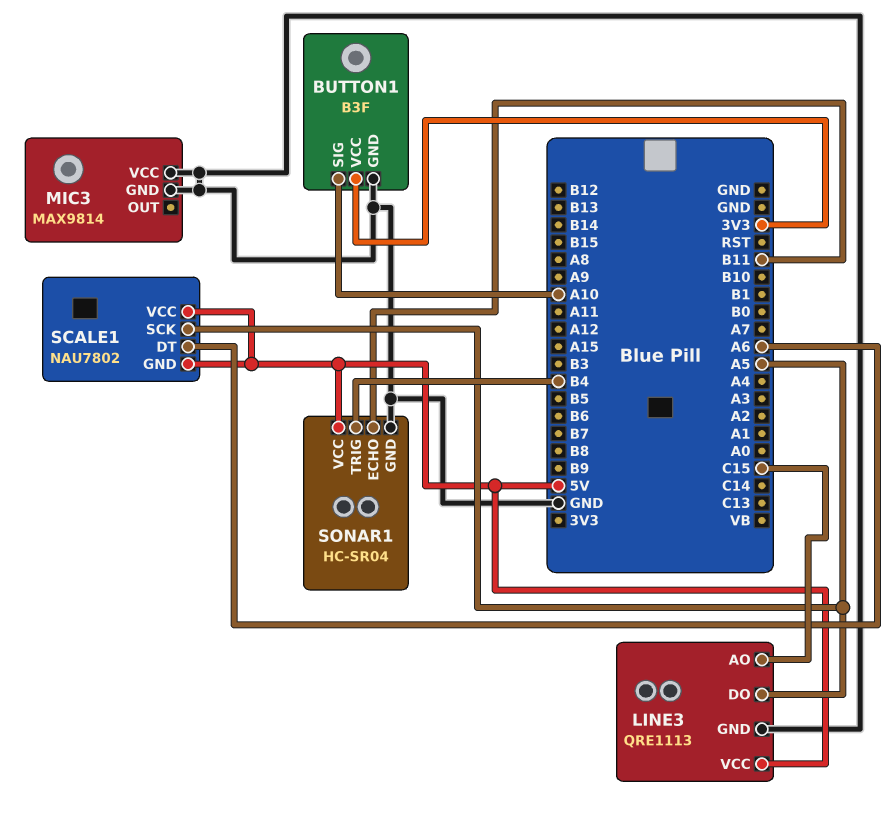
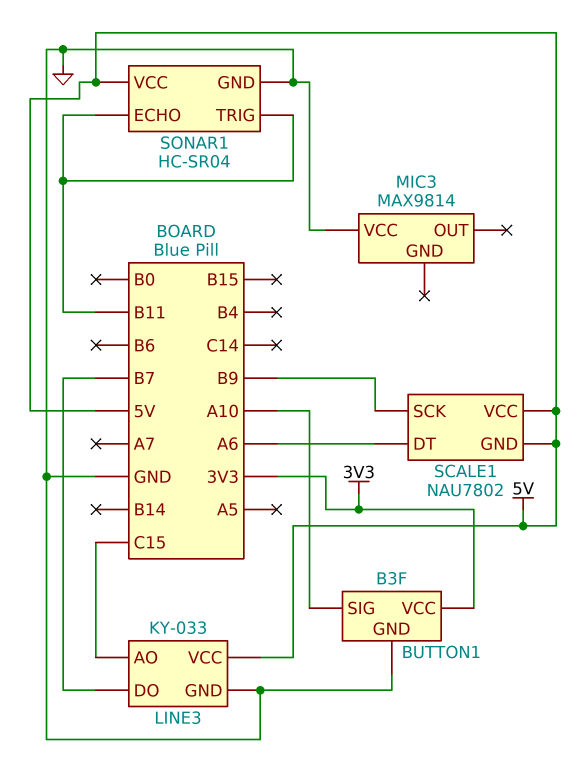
LINE3: QRE1113 -> KY-033
LINE3 pin DO: A5 -> B7
MIC3 pin GND: GND -> none
SCALE1 pin SCK: A5 -> B9
SONAR1 pin TRIG: B4 -> B11

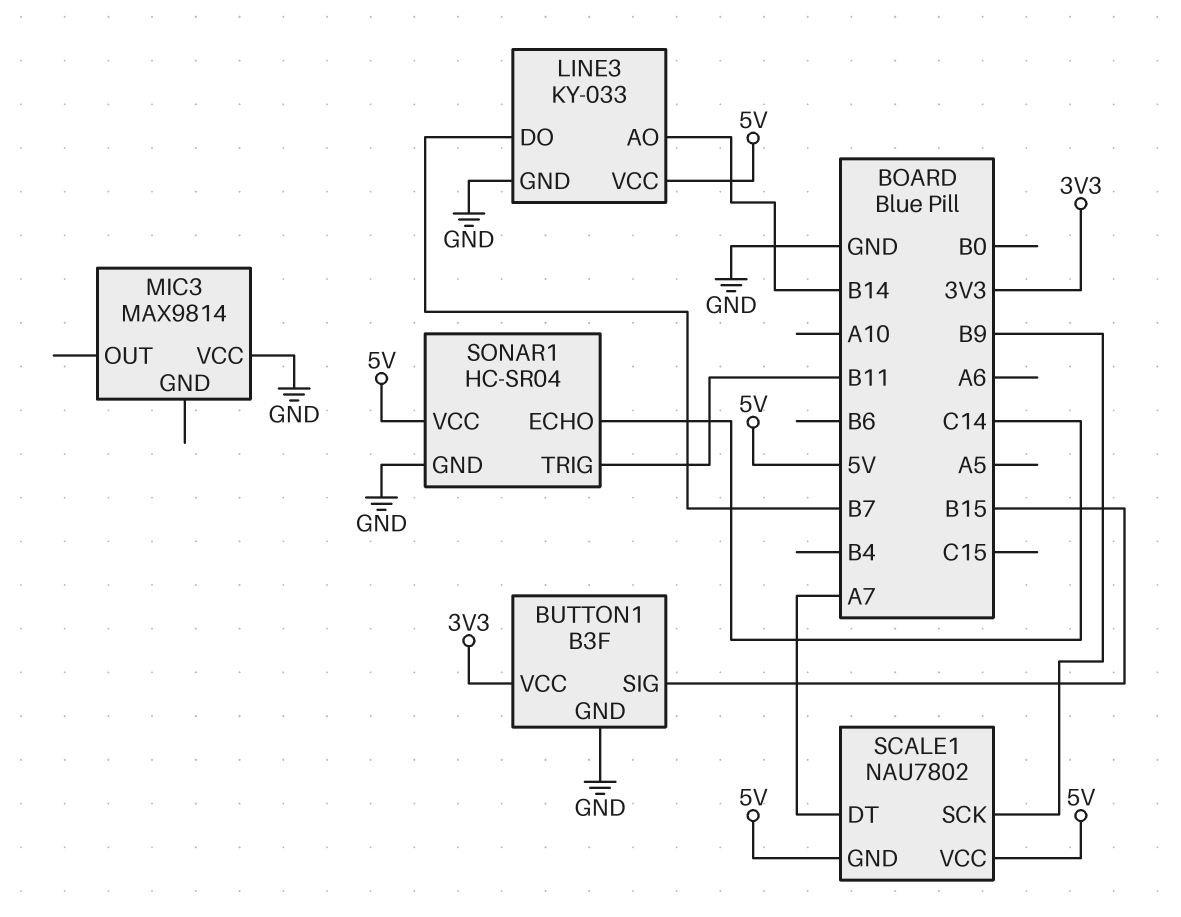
BUTTON1 pin SIG: A10 -> B15
LINE3 pin AO: C15 -> B14
SCALE1 pin DT: A6 -> A7
SONAR1 pin ECHO: B11 -> C14

